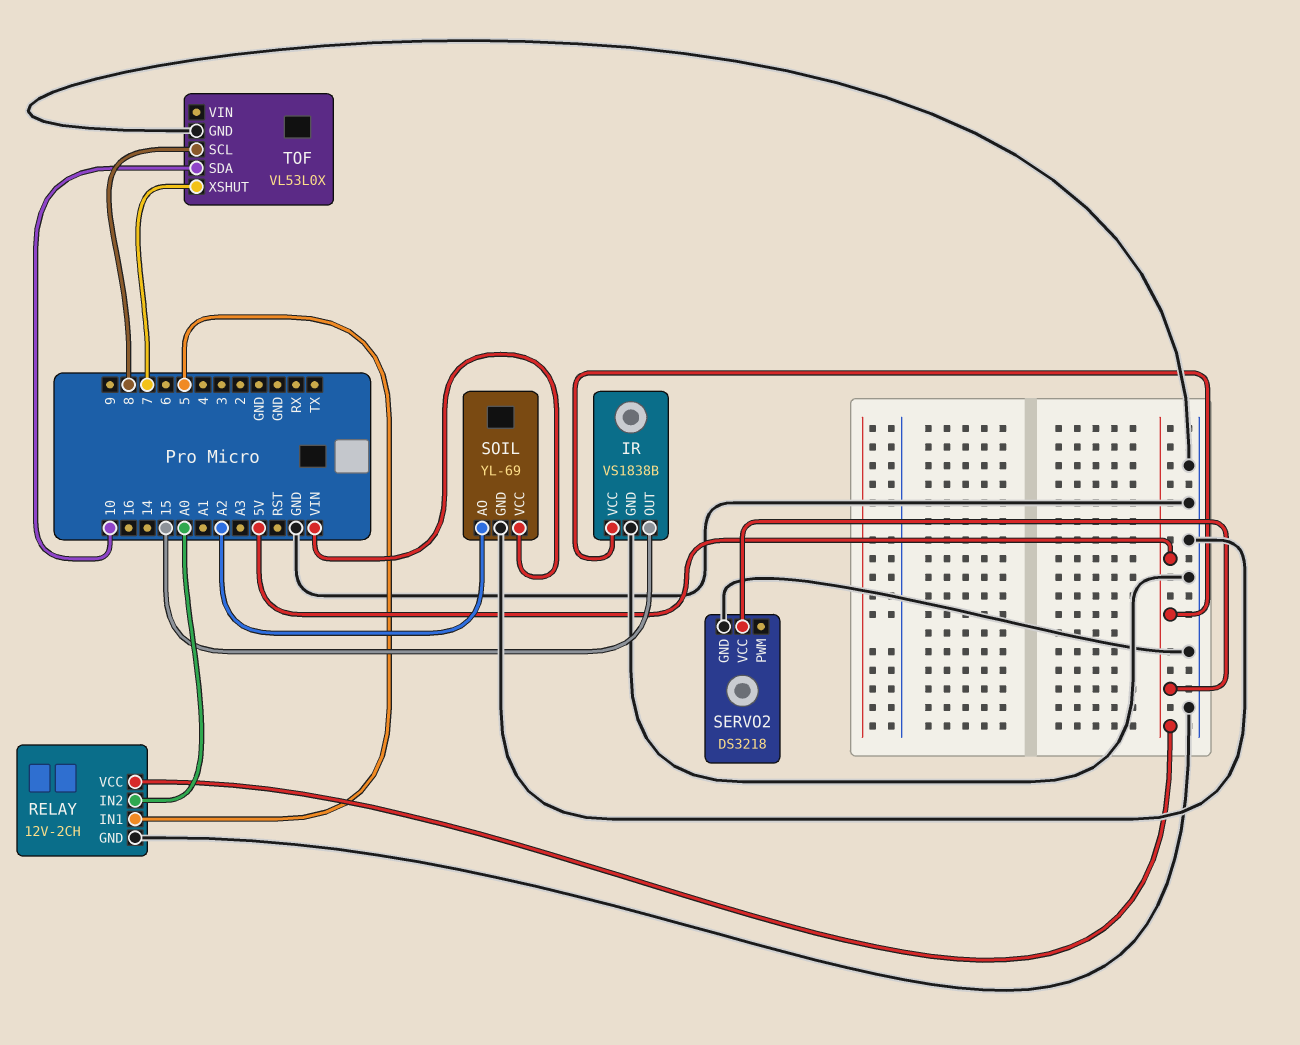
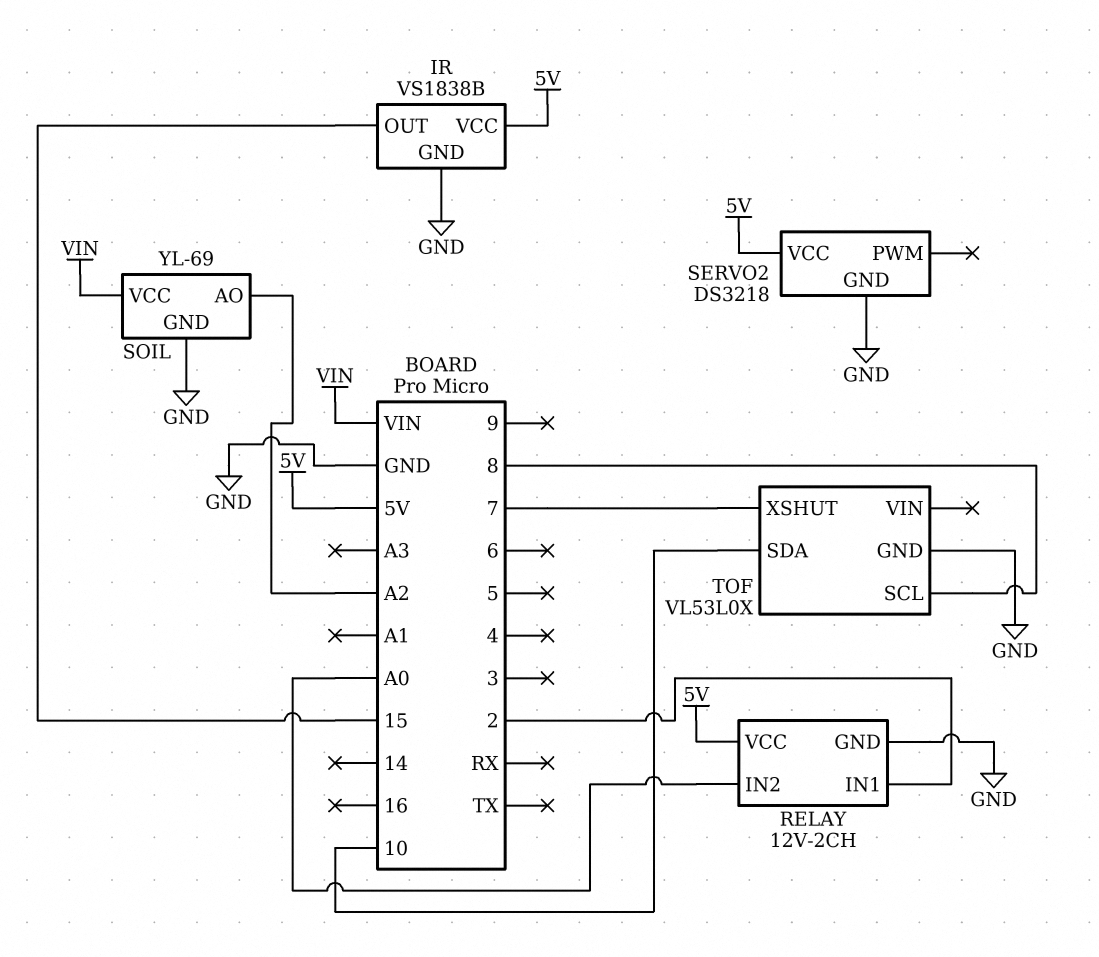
RELAY pin IN1: 5 -> 2

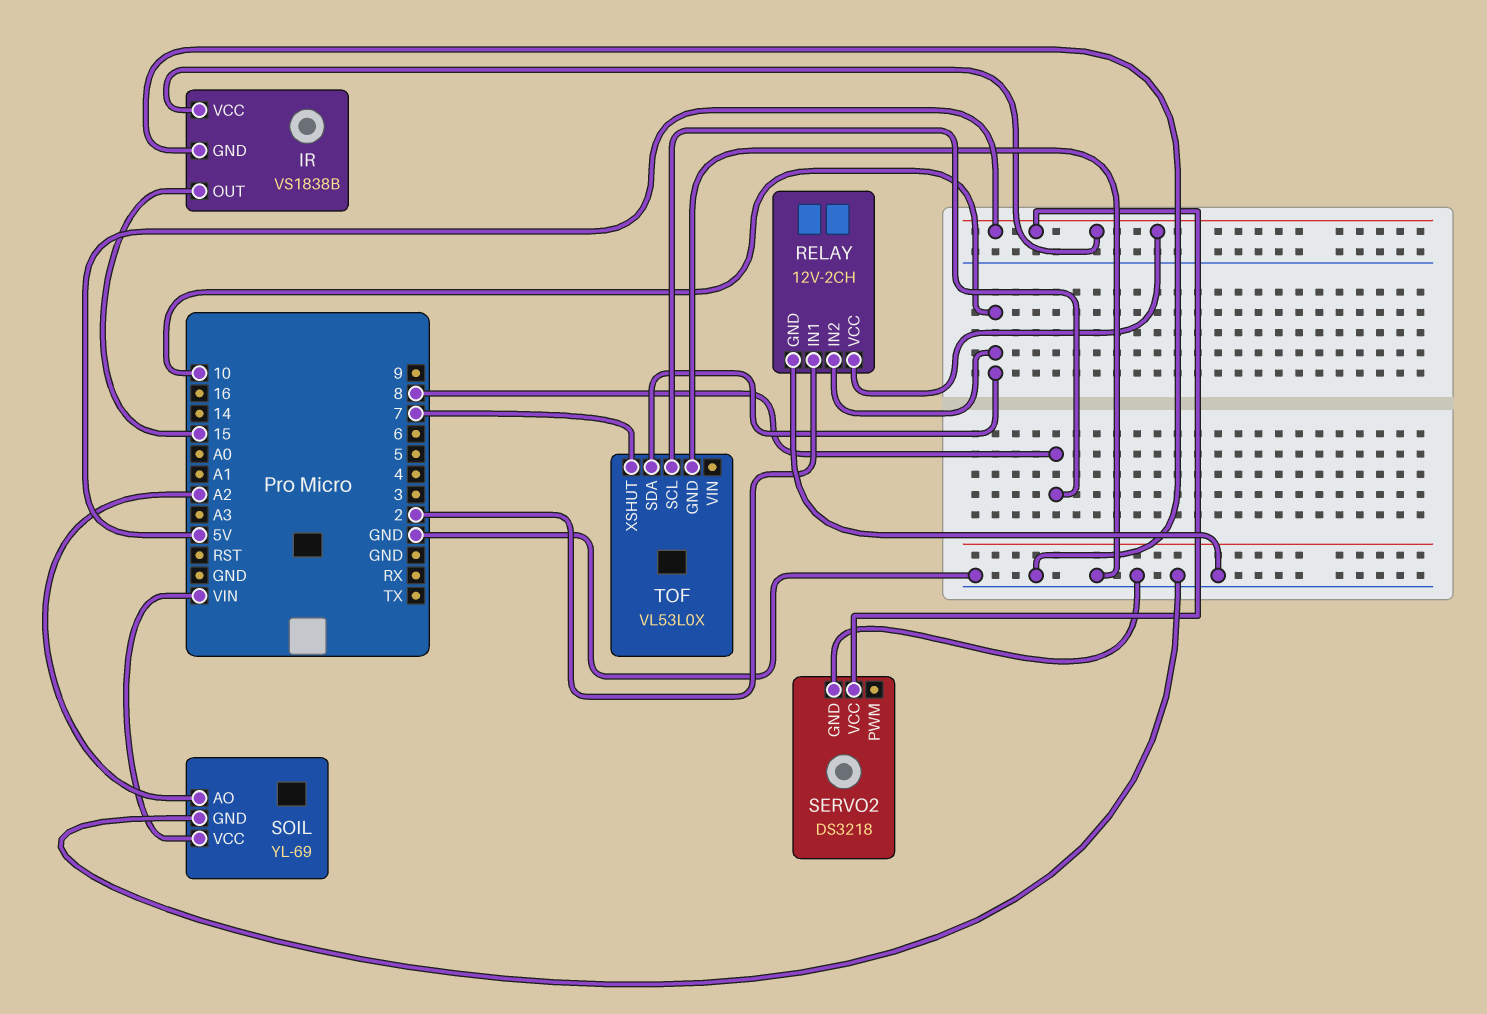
RELAY pin IN2: A0 -> 10

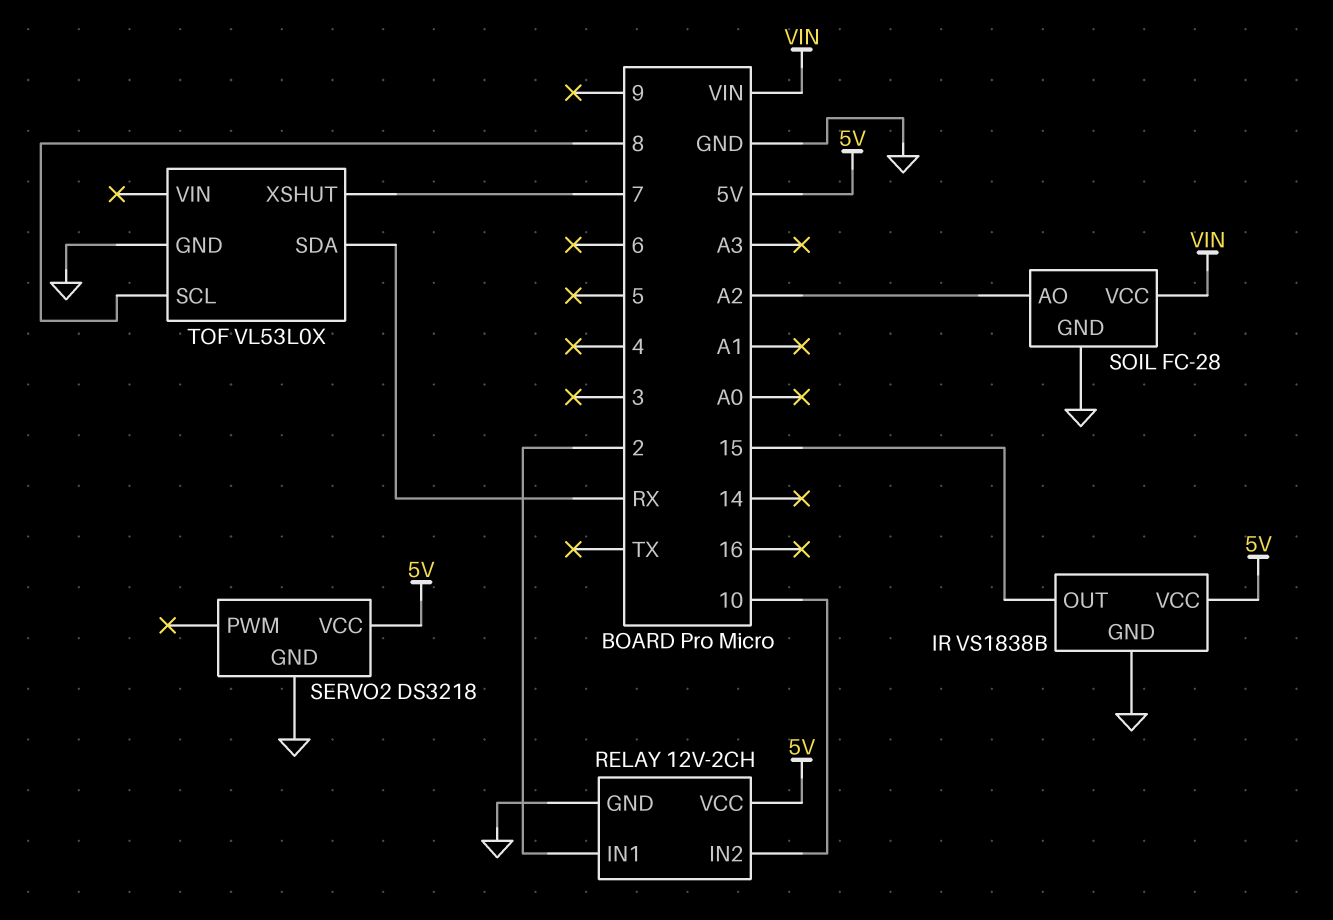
SOIL: YL-69 -> FC-28
TOF pin SDA: 10 -> RX

